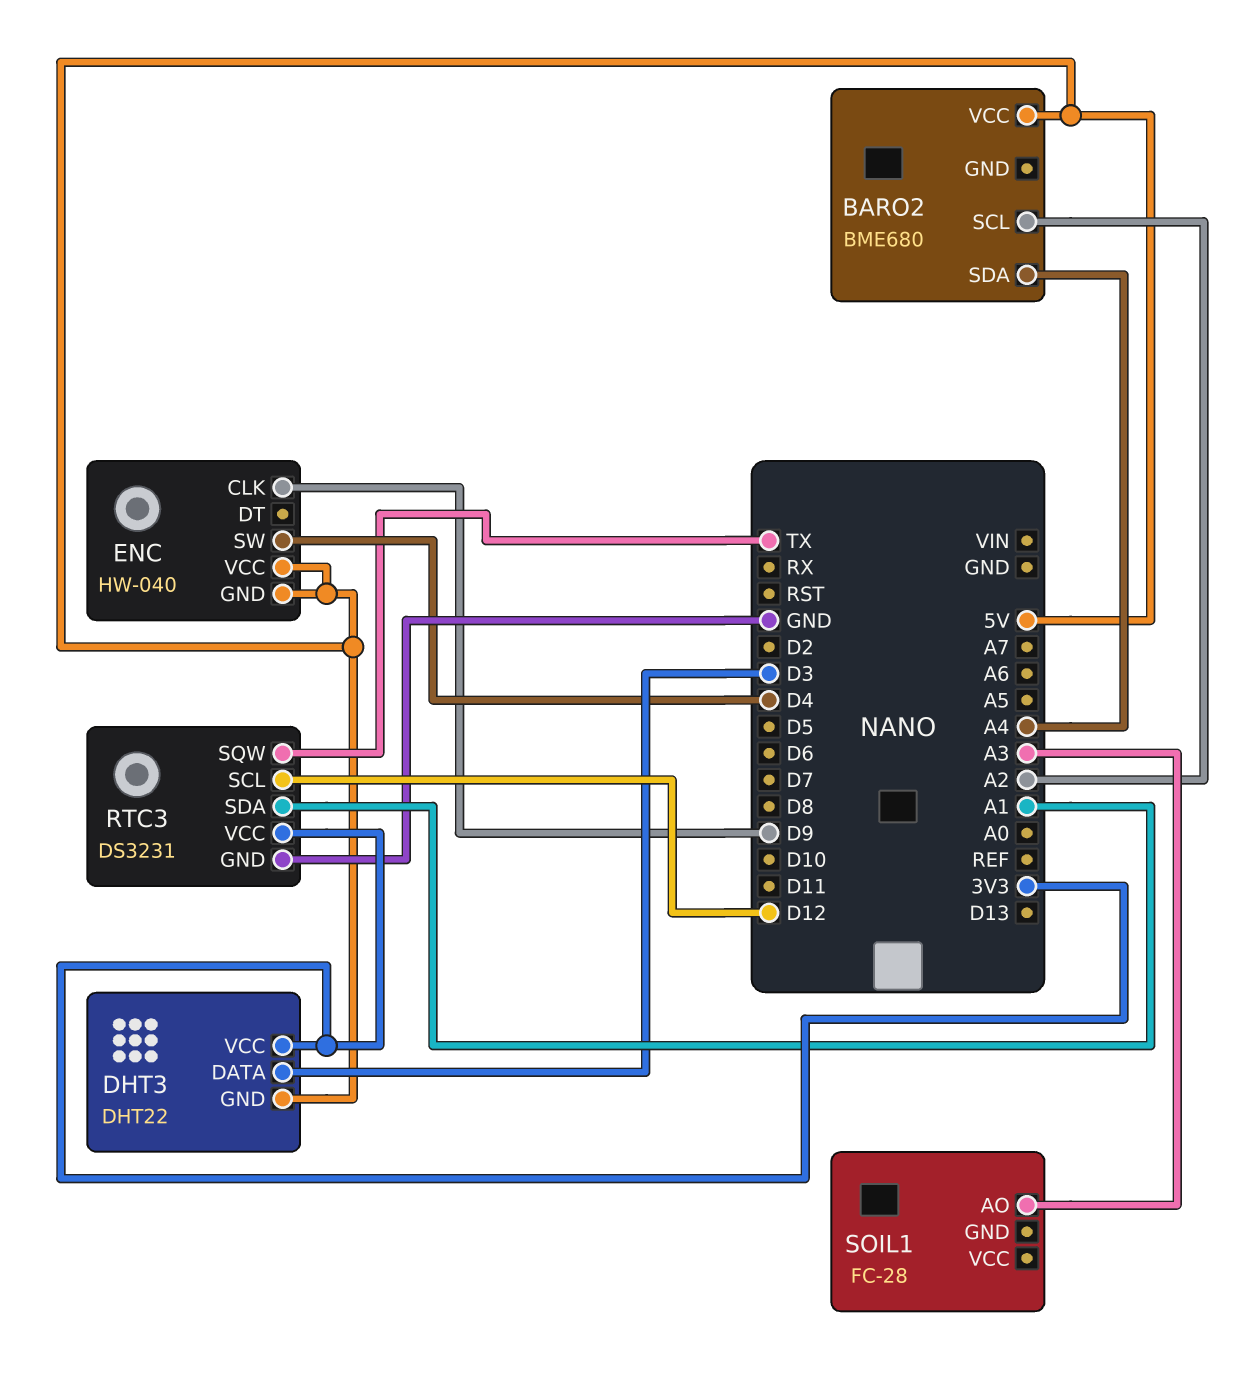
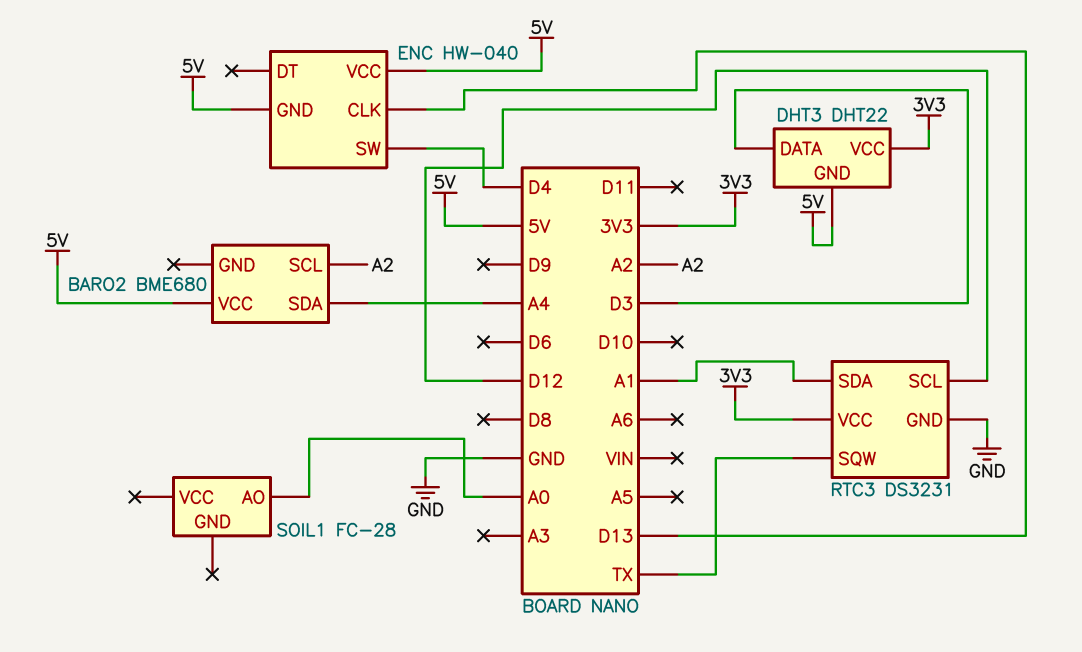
ENC pin CLK: D9 -> D13
SOIL1 pin AO: A3 -> A0

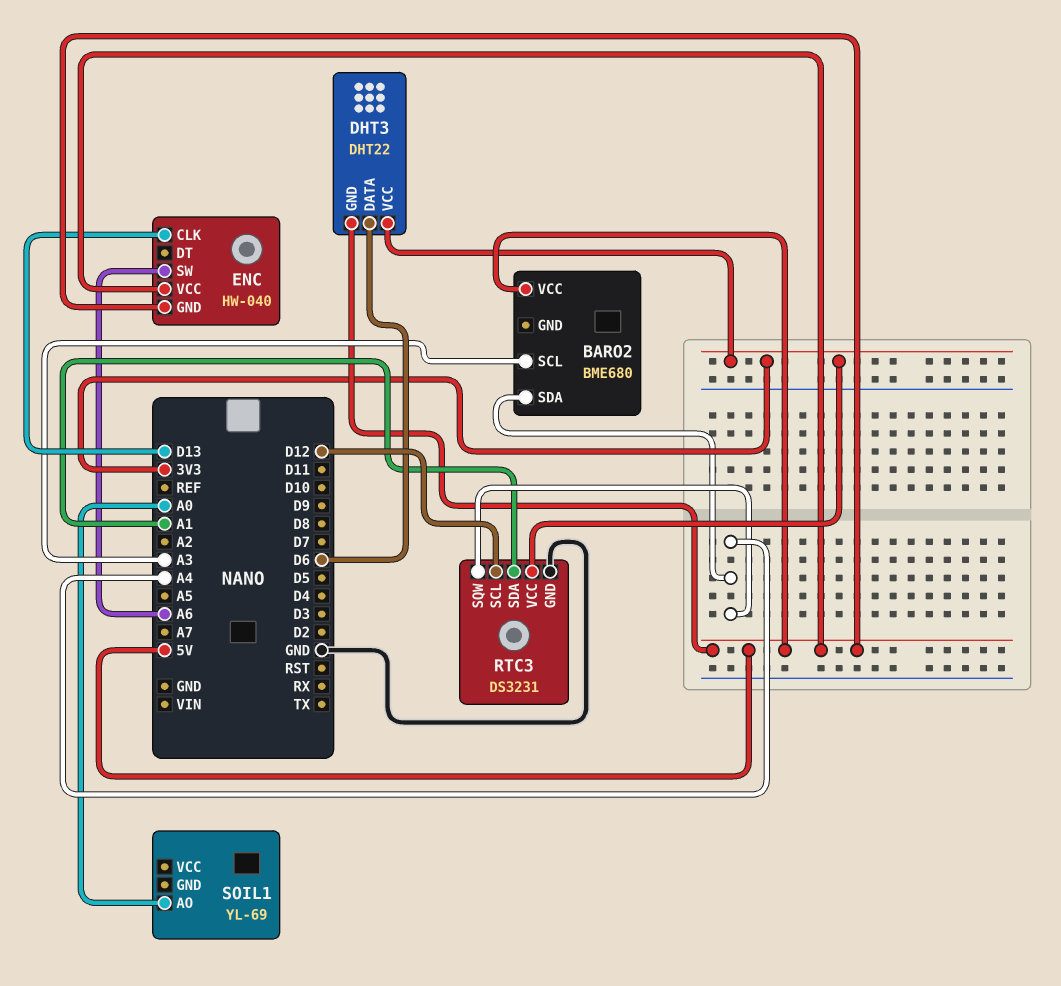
BARO2 pin SCL: A2 -> A3
DHT3 pin DATA: D3 -> D6
ENC pin SW: D4 -> A6
RTC3 pin SQW: TX -> A4
SOIL1: FC-28 -> YL-69

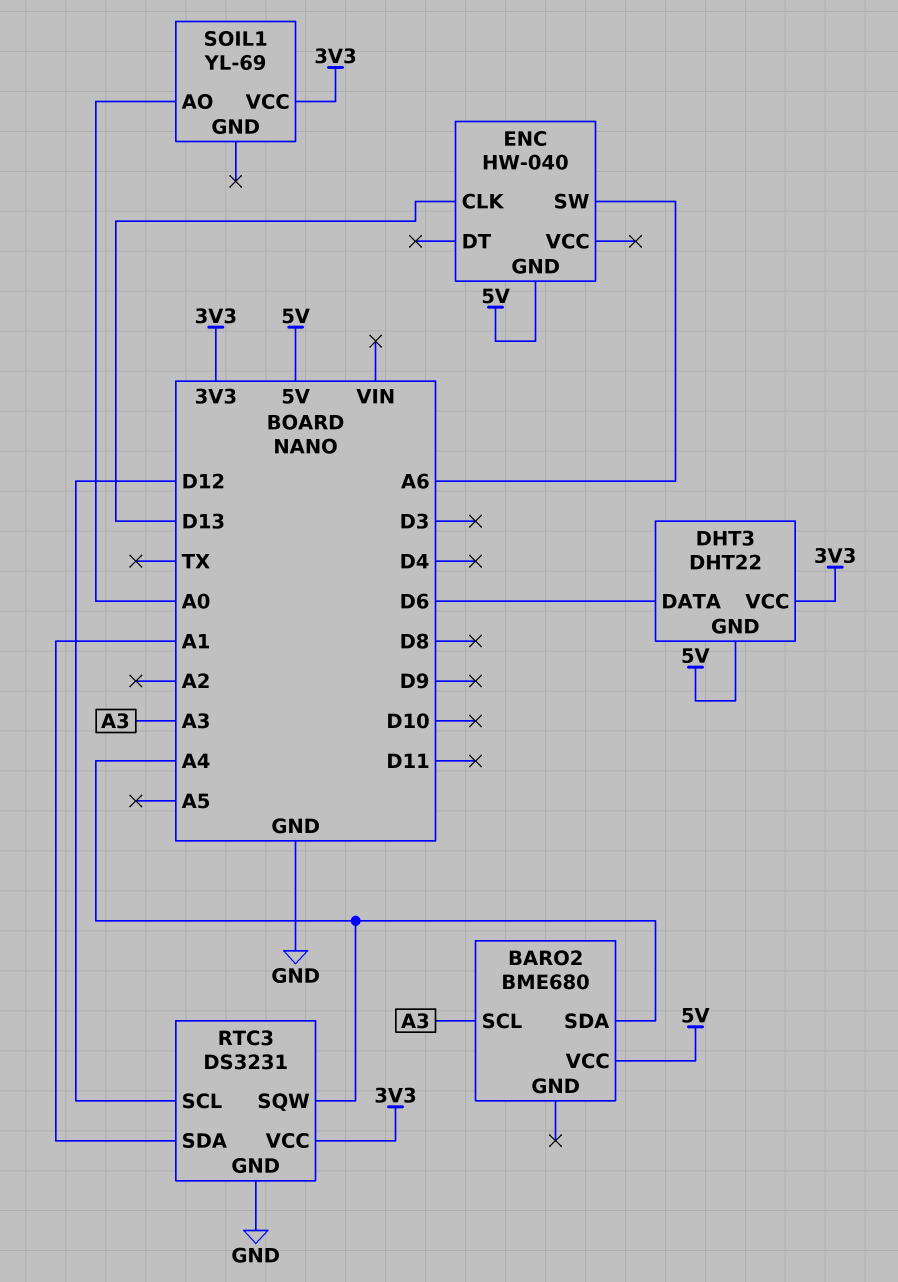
ENC pin VCC: 5V -> none
SOIL1 pin VCC: none -> 3V3

